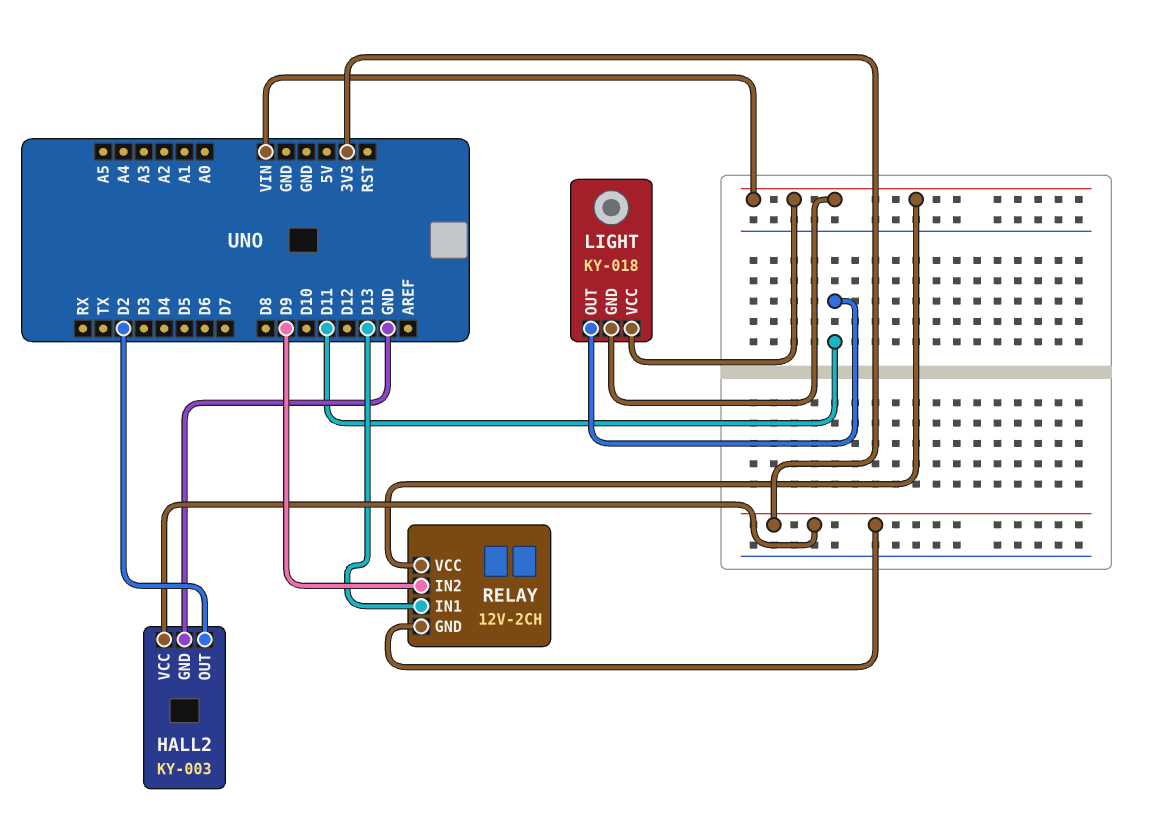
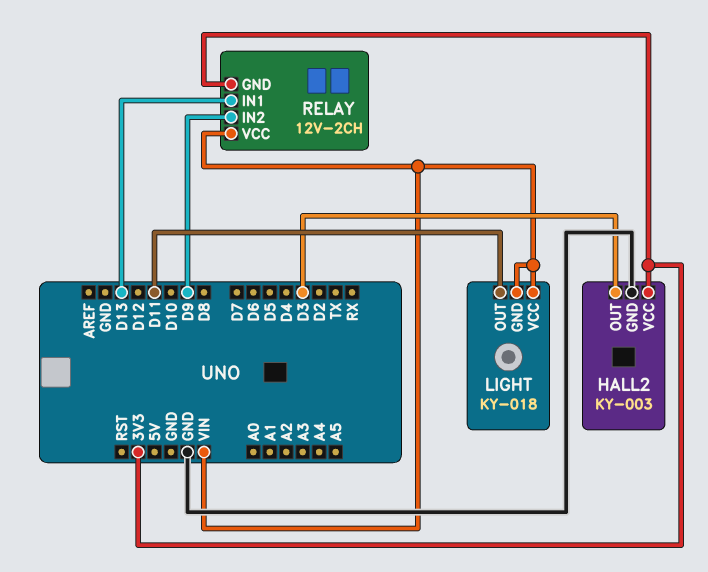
HALL2 pin OUT: D2 -> D3

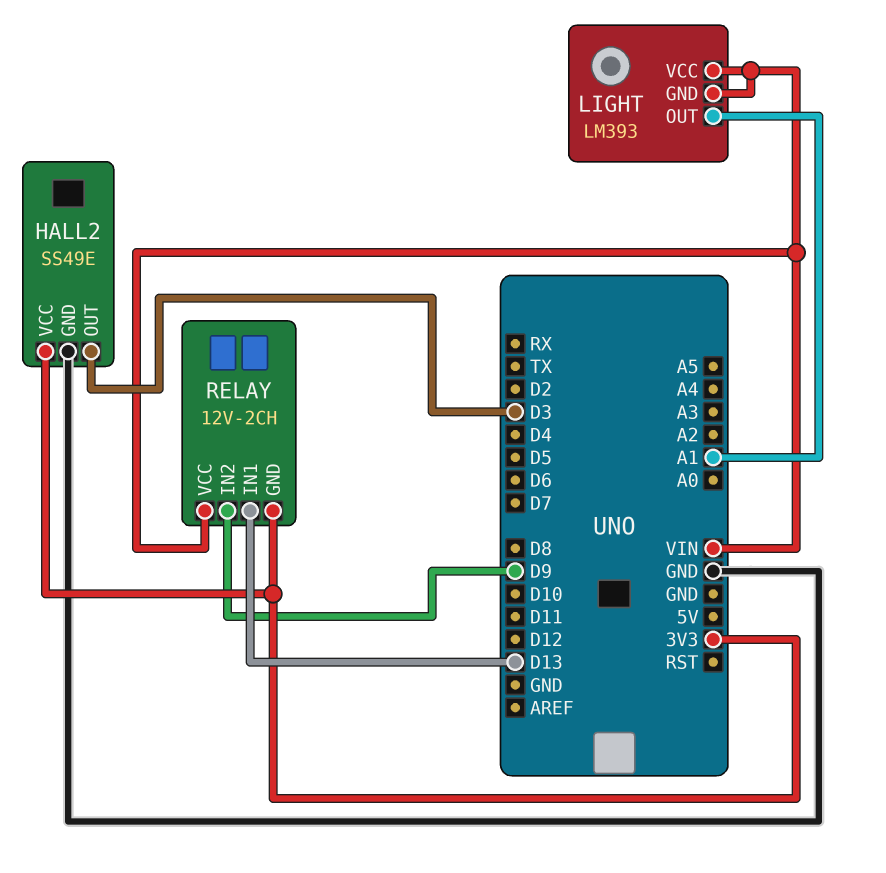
HALL2: KY-003 -> SS49E
LIGHT: KY-018 -> LM393
LIGHT pin OUT: D11 -> A1

